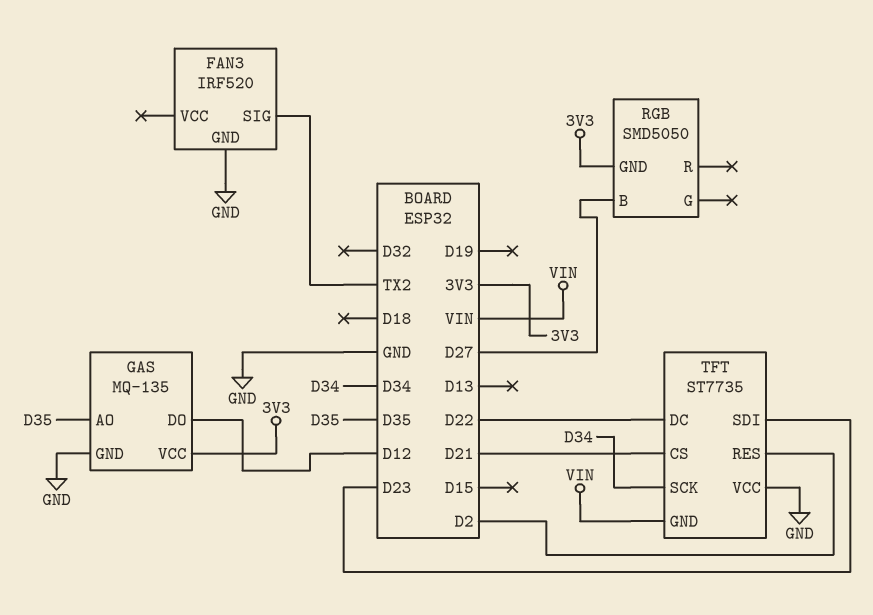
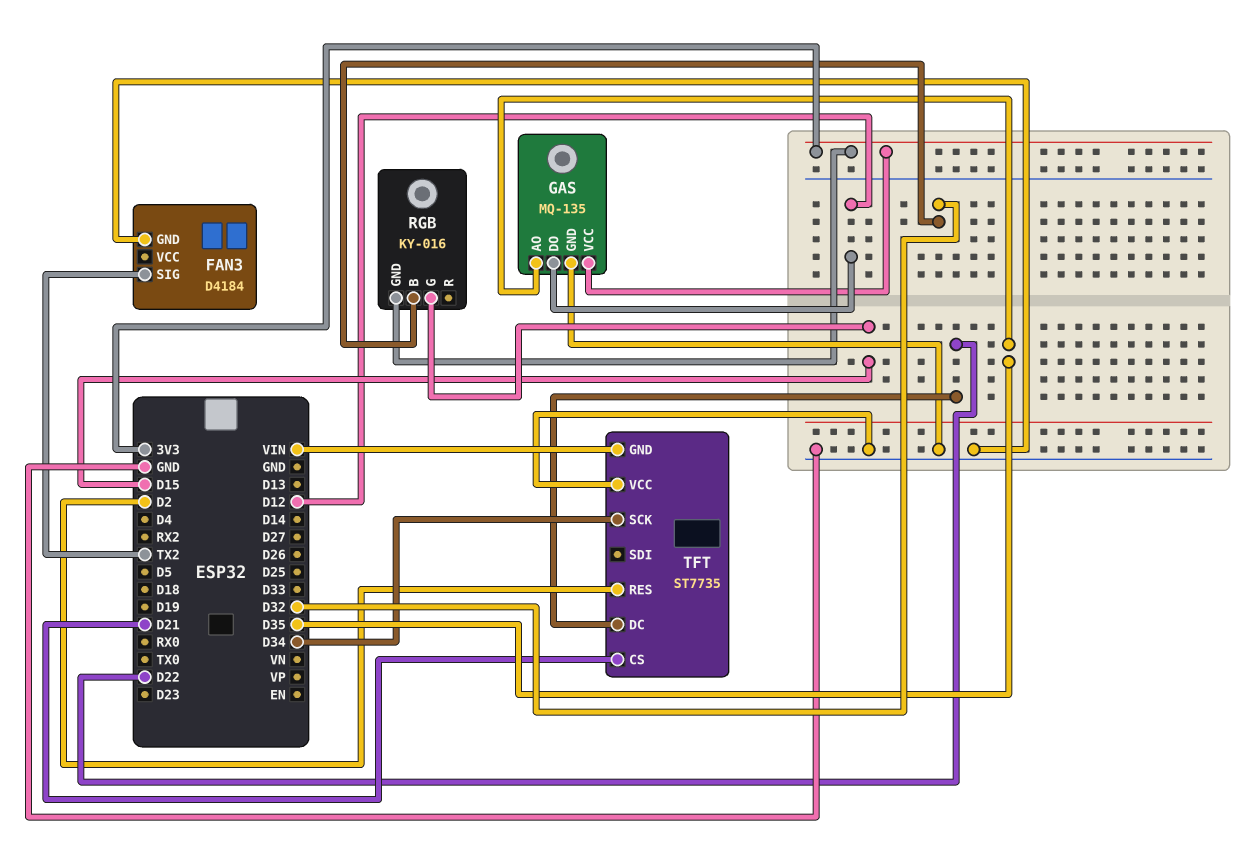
FAN3: IRF520 -> D4184
RGB: SMD5050 -> KY-016
RGB pin B: D27 -> D32
RGB pin G: none -> D15
TFT pin SDI: D23 -> none

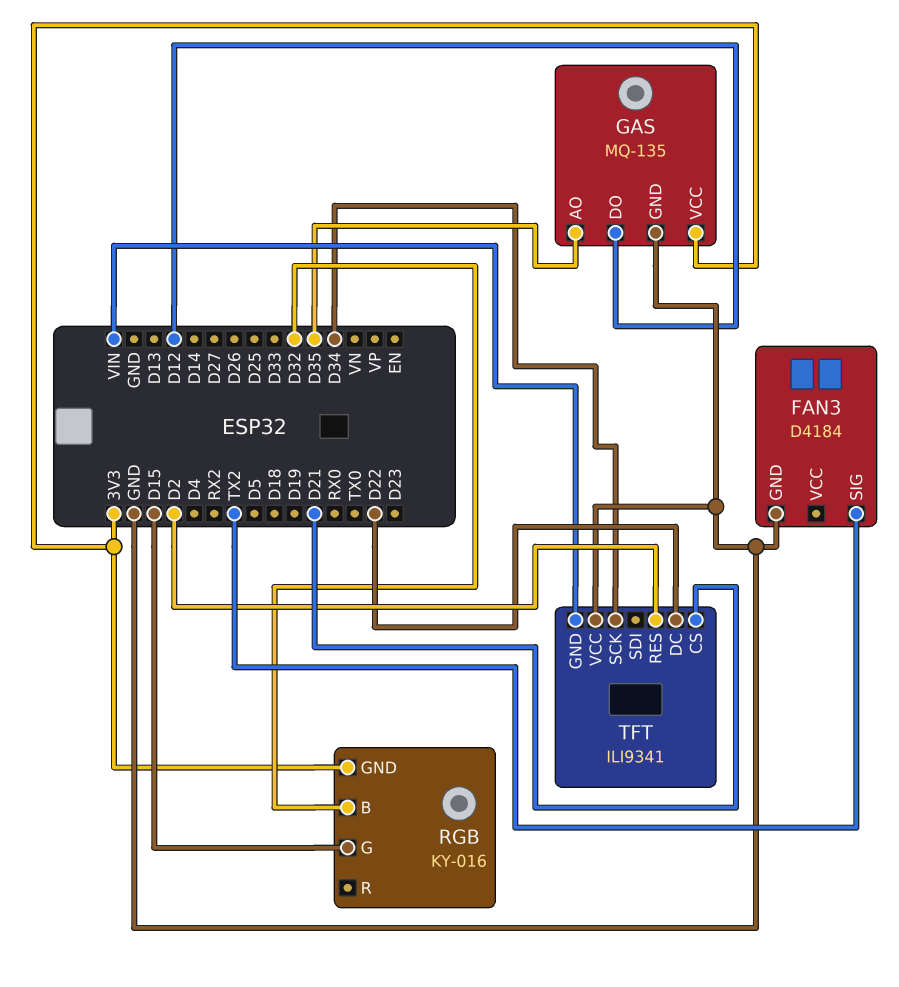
TFT: ST7735 -> ILI9341

